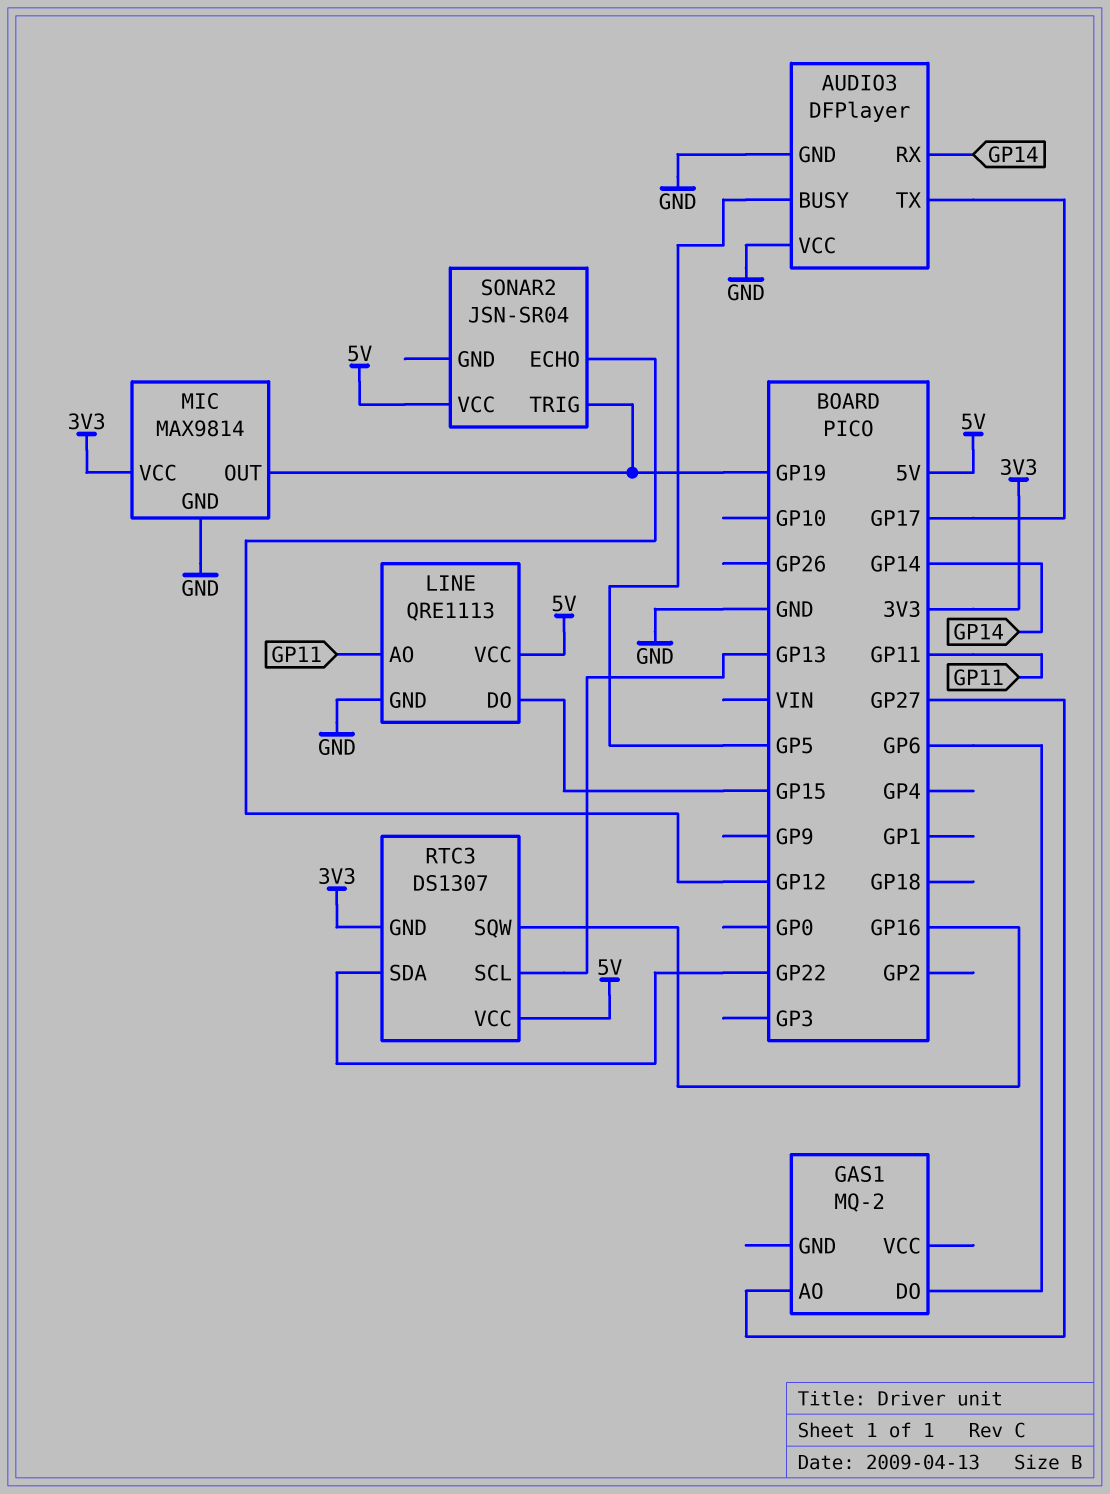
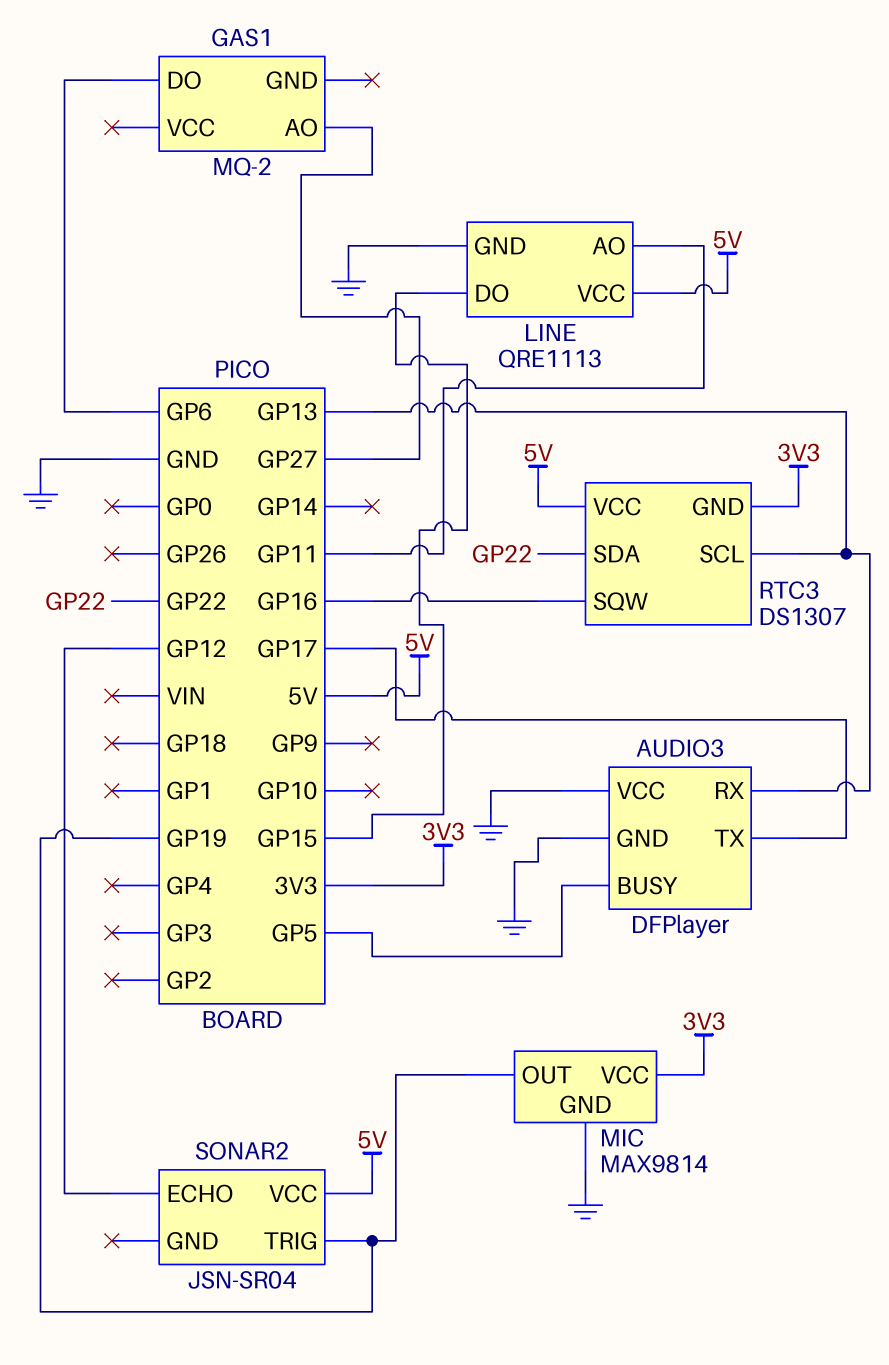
AUDIO3 pin RX: GP14 -> GP13

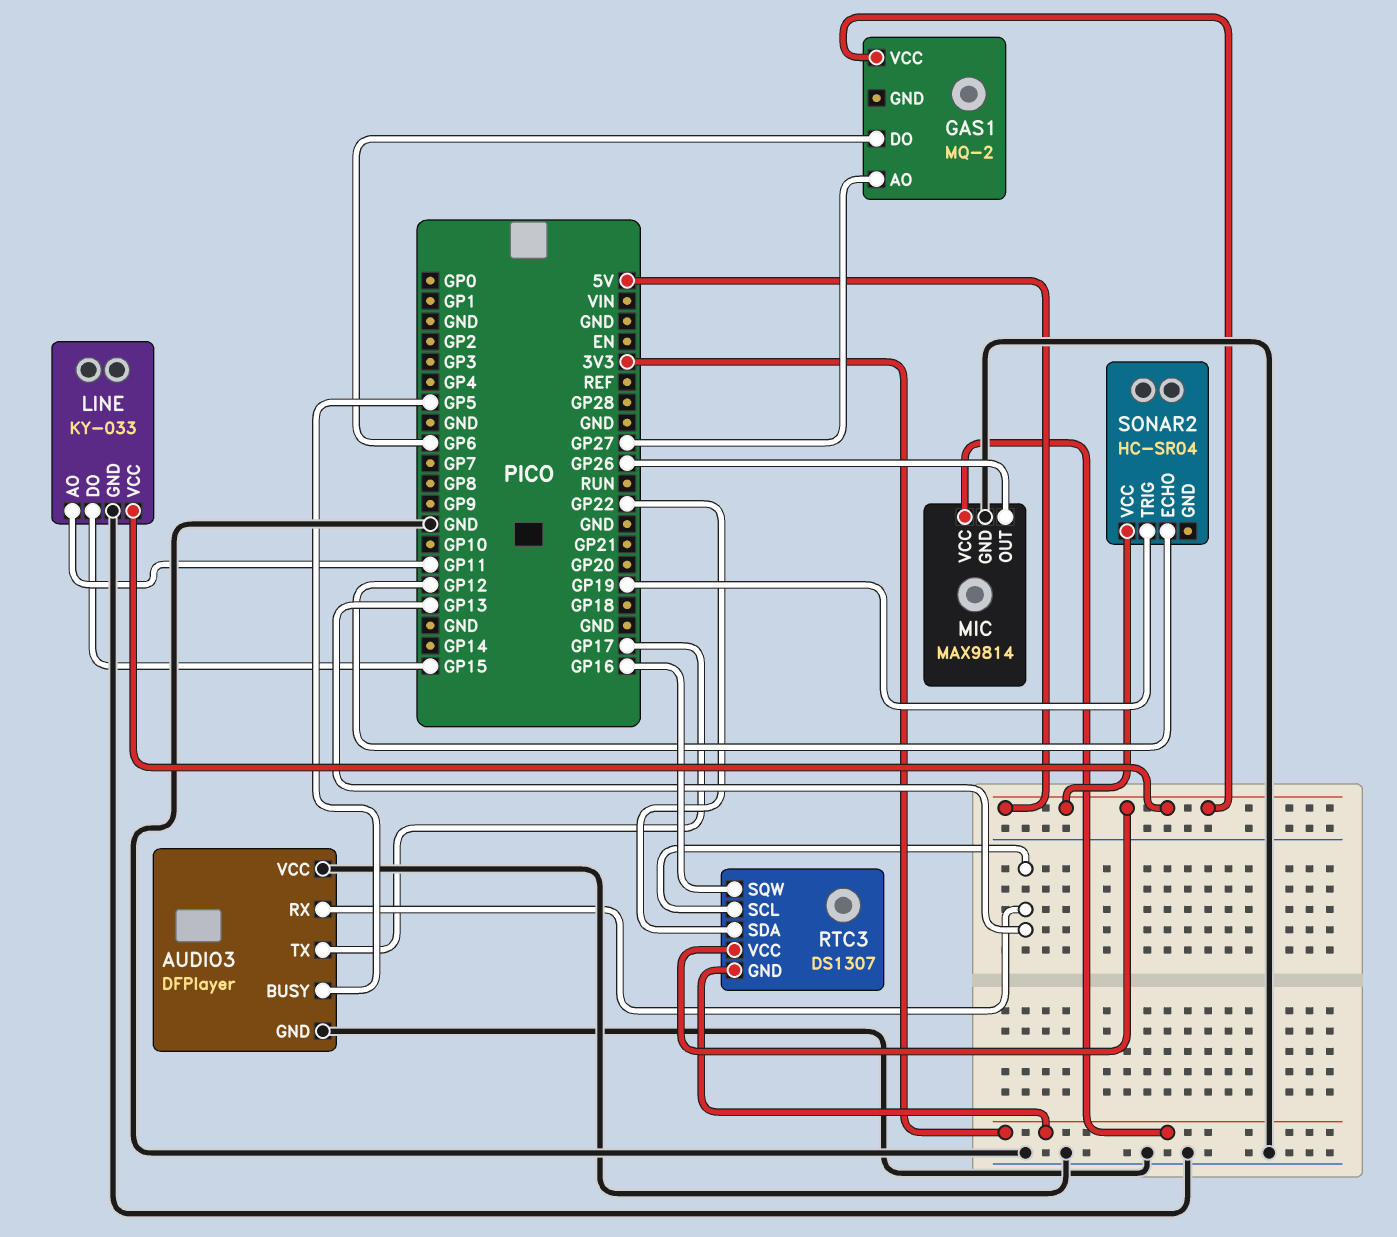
GAS1 pin VCC: none -> 5V
LINE: QRE1113 -> KY-033
MIC pin OUT: GP19 -> GP26
SONAR2: JSN-SR04 -> HC-SR04

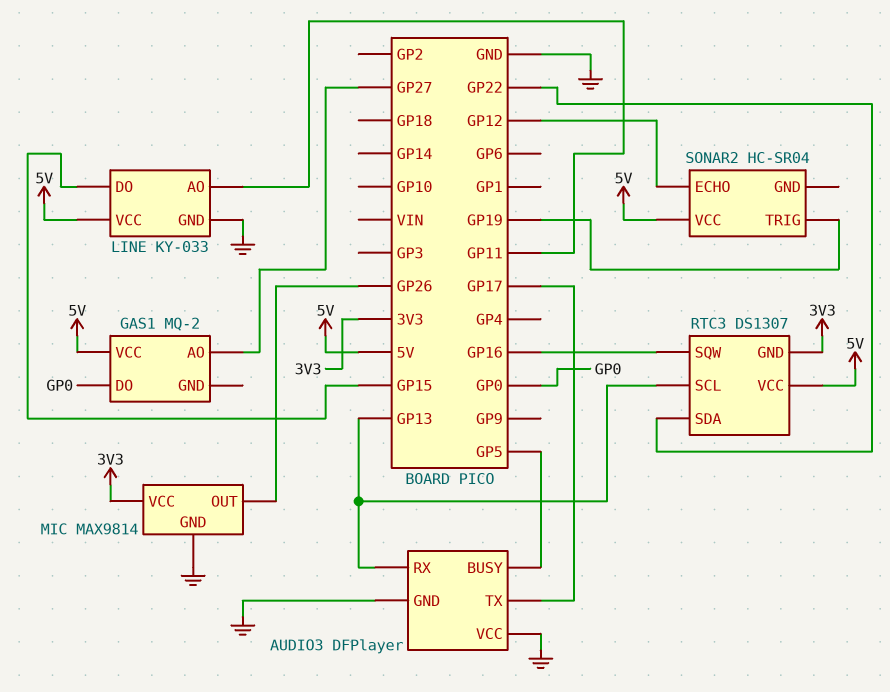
GAS1 pin DO: GP6 -> GP0

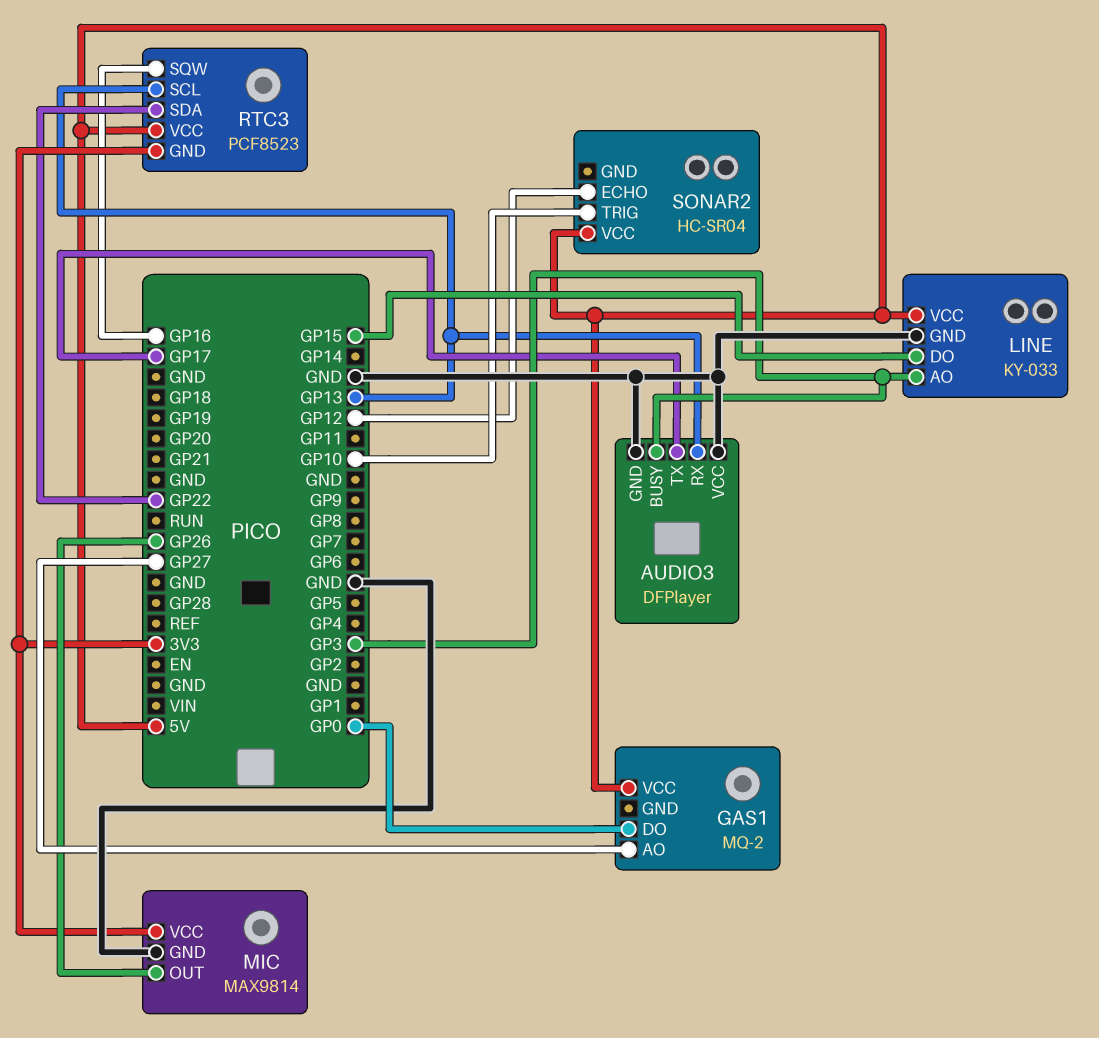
AUDIO3 pin BUSY: GP5 -> GP3
LINE pin AO: GP11 -> GP3
RTC3: DS1307 -> PCF8523
SONAR2 pin TRIG: GP19 -> GP10

